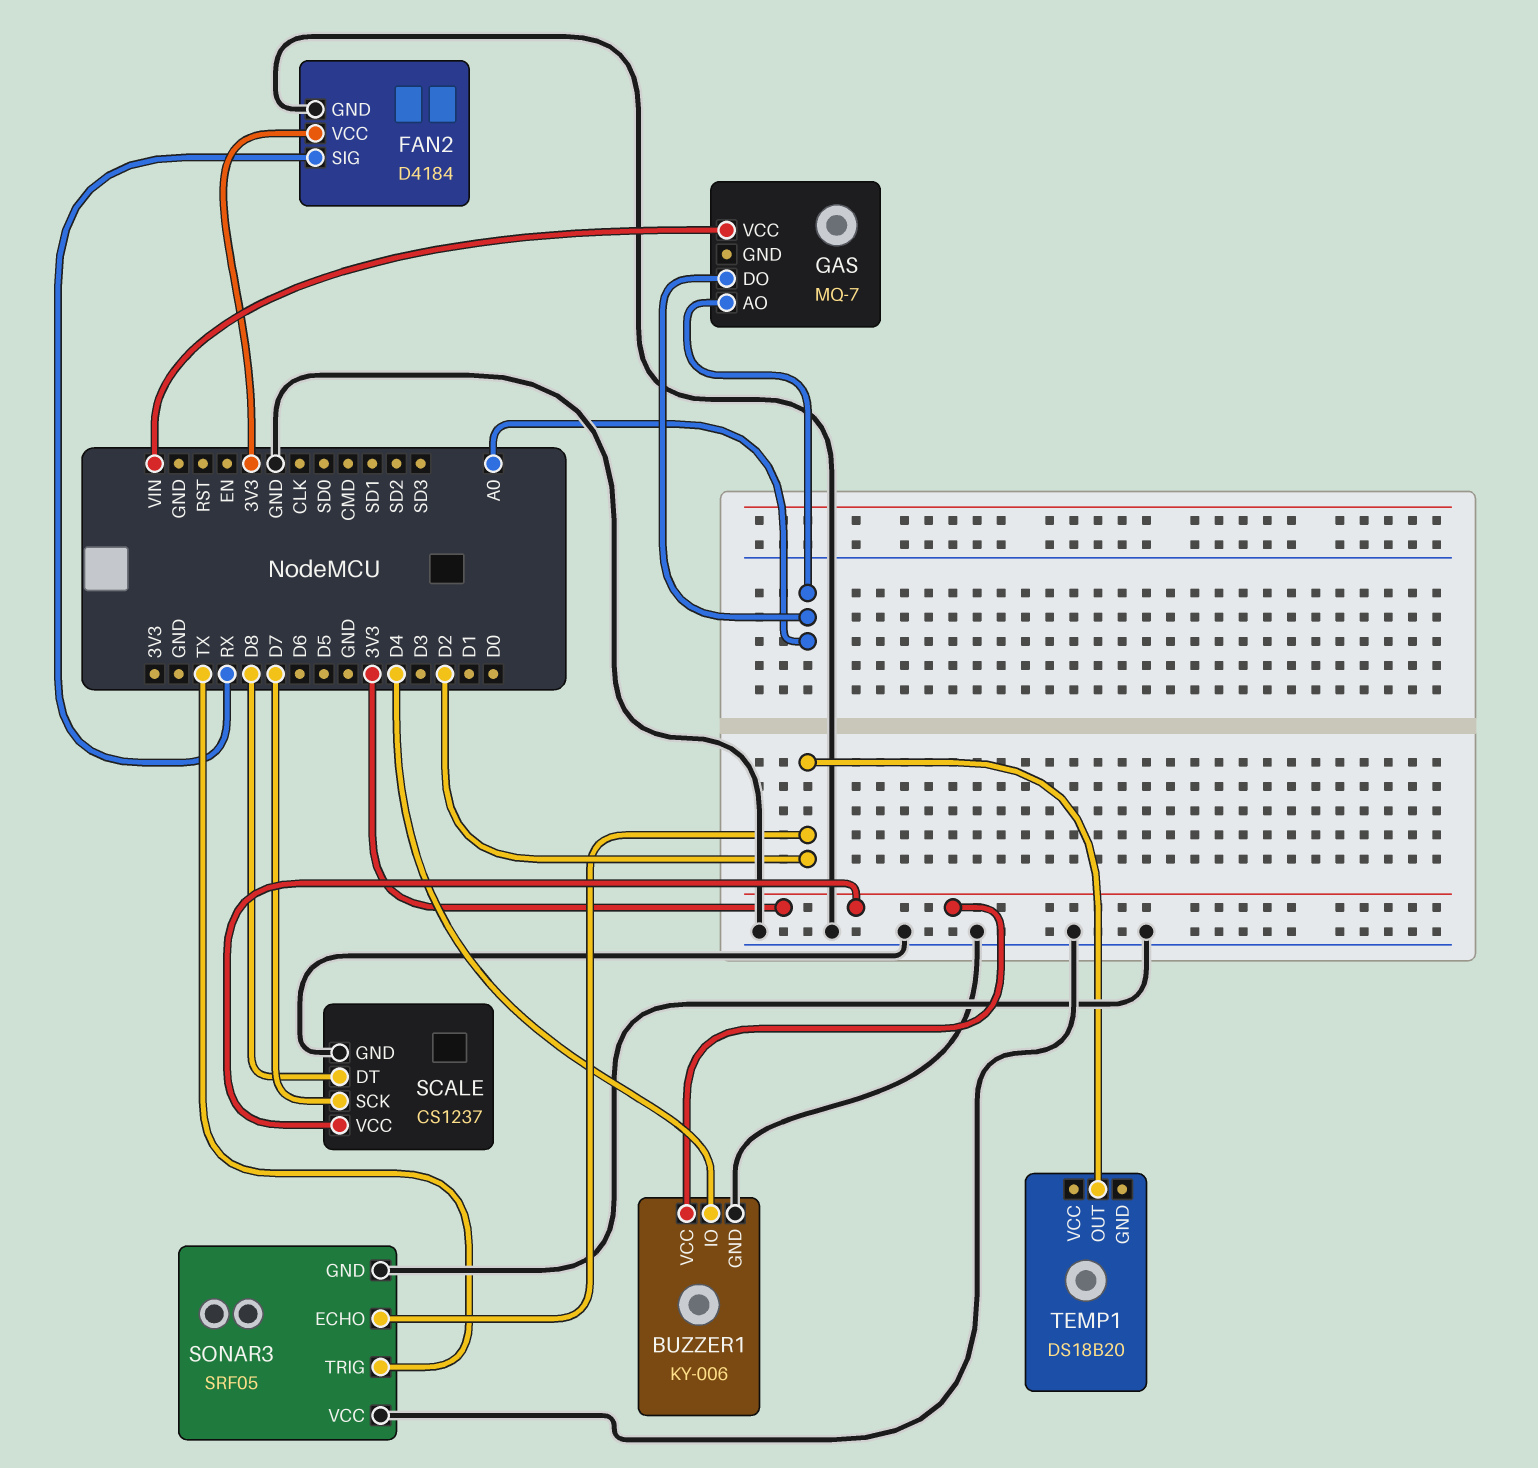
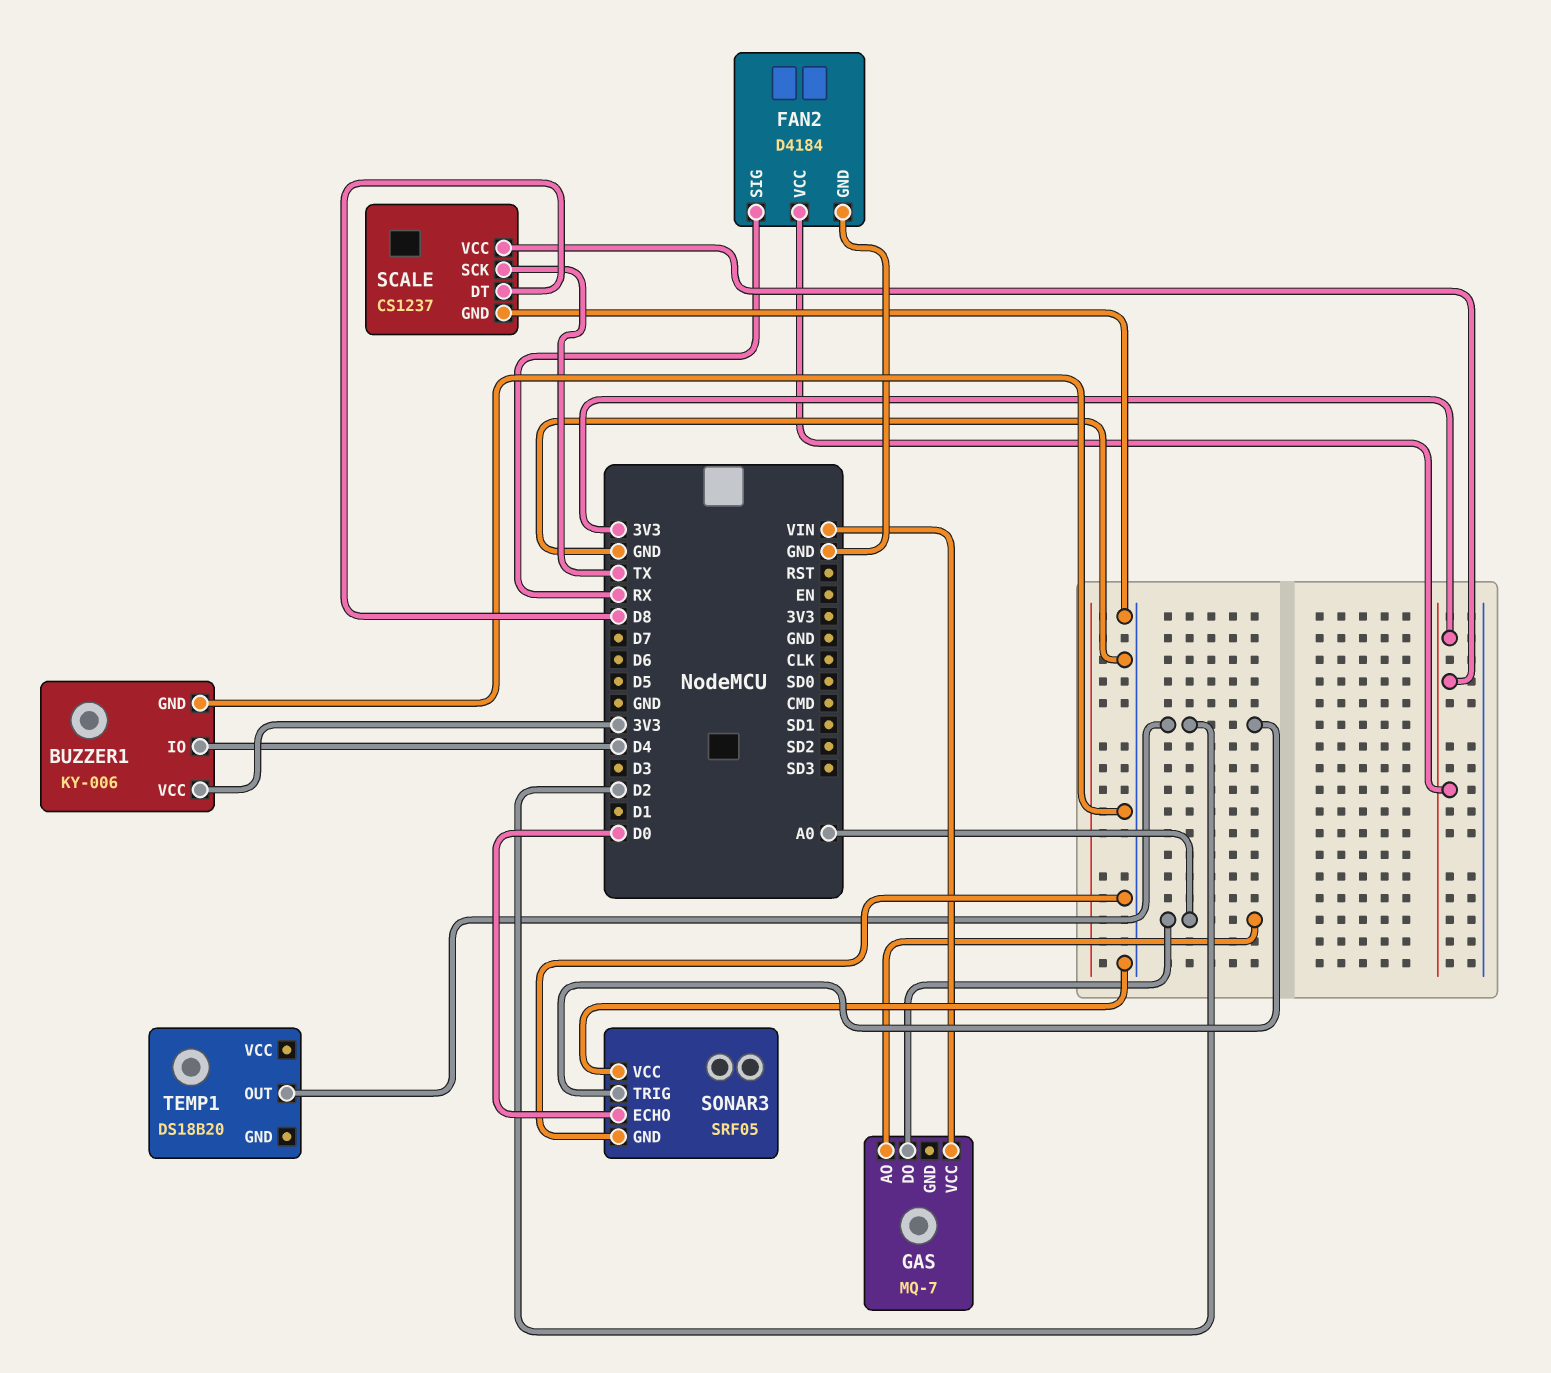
SCALE pin SCK: D7 -> TX
SONAR3 pin ECHO: D2 -> D0
SONAR3 pin TRIG: TX -> D2

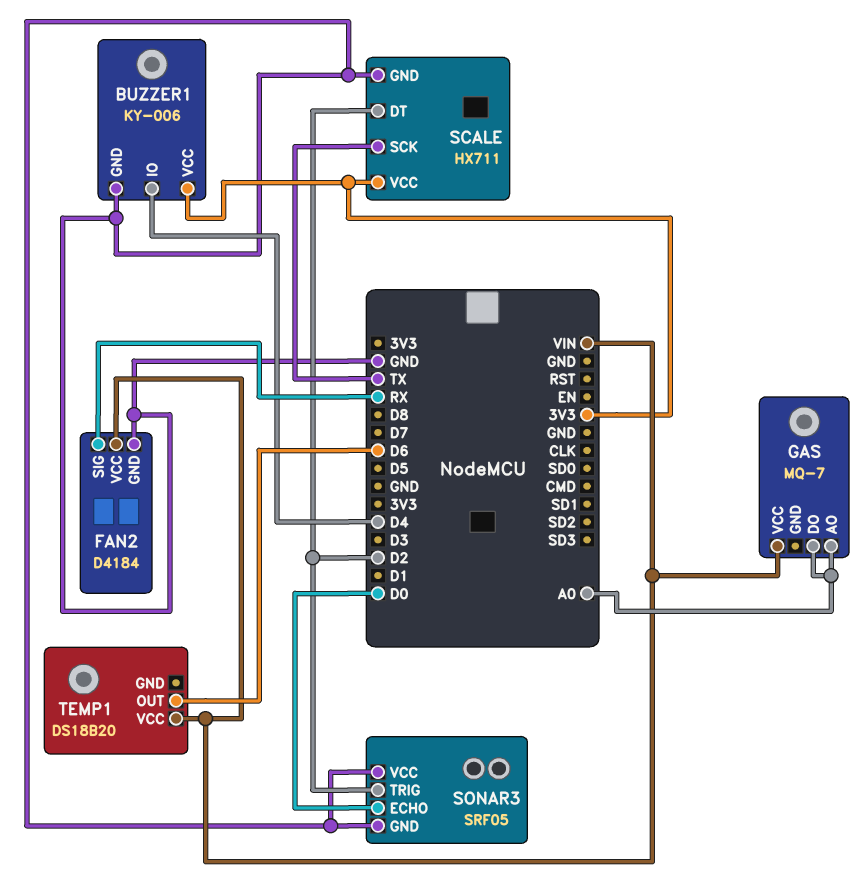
FAN2 pin VCC: 3V3 -> VIN
SCALE: CS1237 -> HX711
SCALE pin DT: D8 -> D2
TEMP1 pin OUT: D2 -> D6
TEMP1 pin VCC: none -> VIN

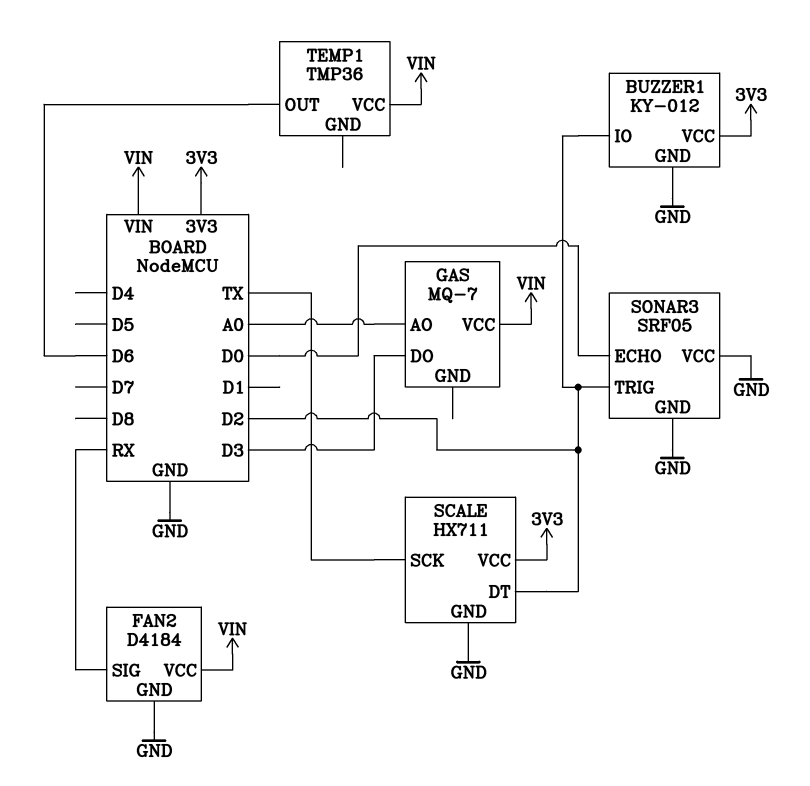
BUZZER1: KY-006 -> KY-012
BUZZER1 pin IO: D4 -> D2
GAS pin DO: A0 -> D3
TEMP1: DS18B20 -> TMP36

